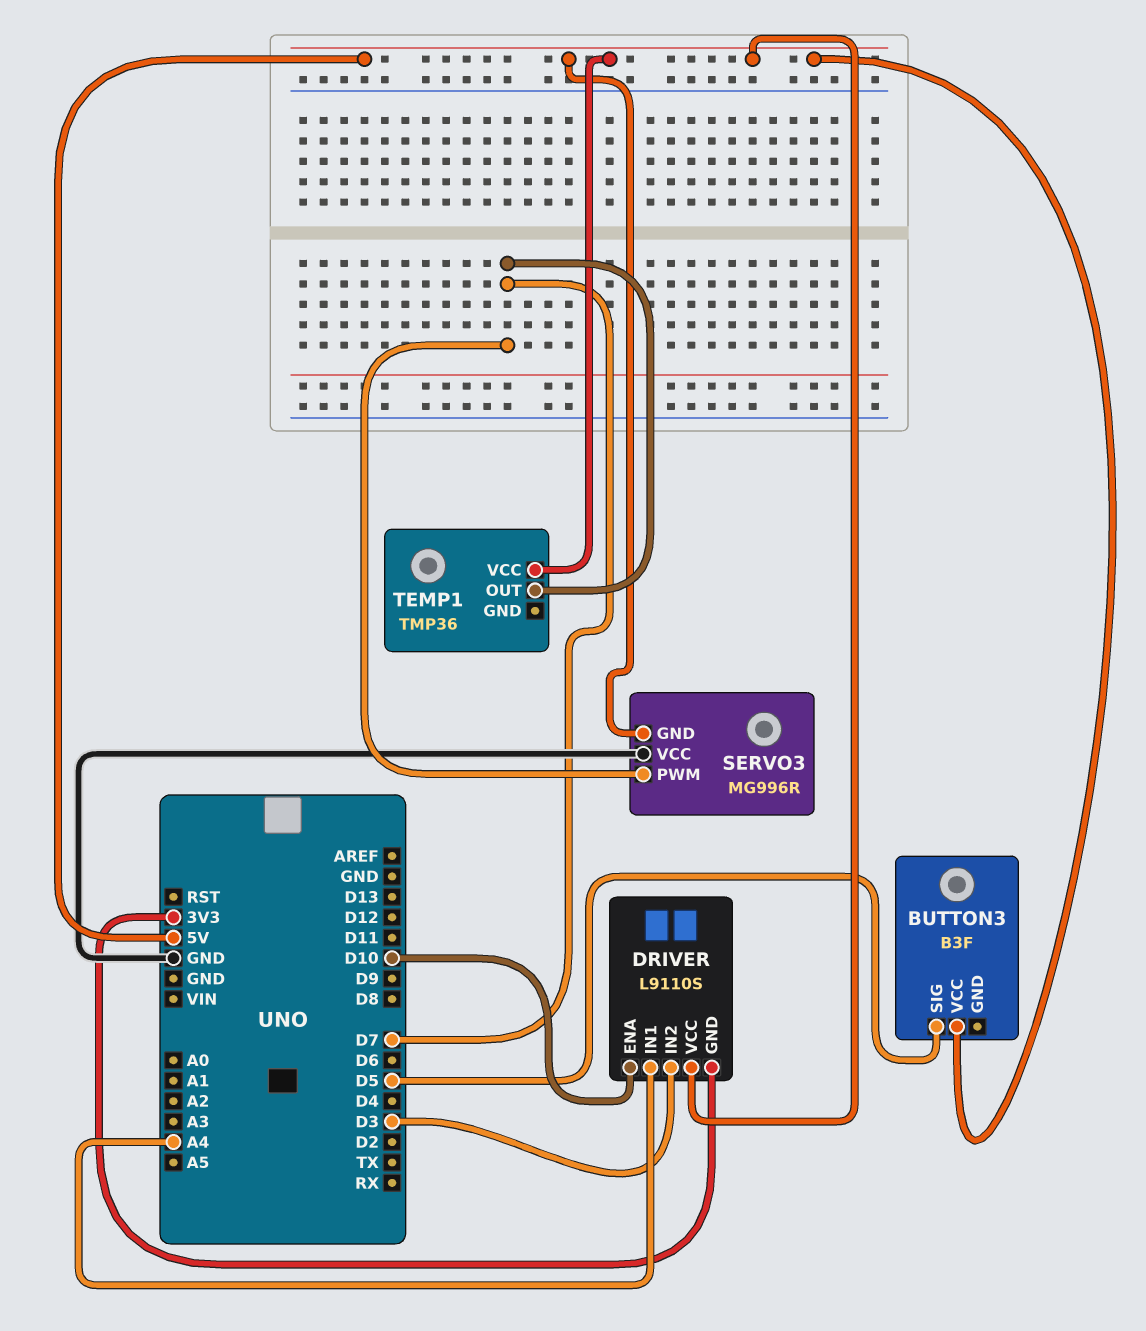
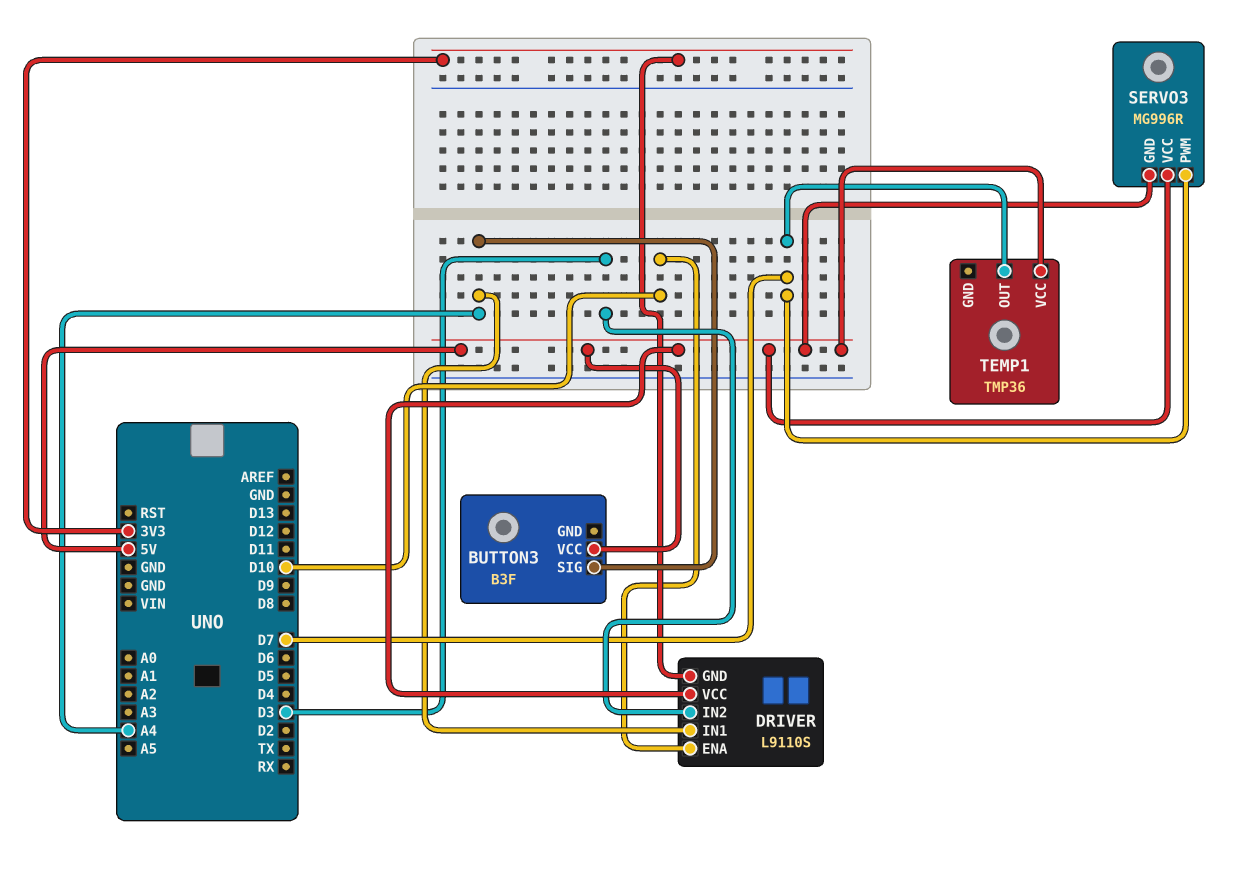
BUTTON3 pin SIG: D5 -> A4
SERVO3 pin VCC: GND -> 5V

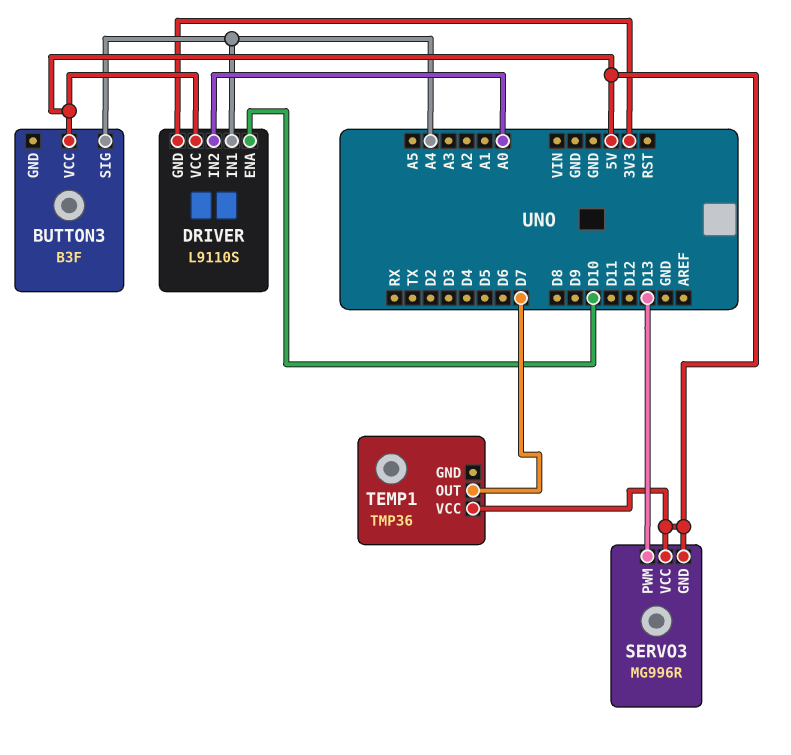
DRIVER pin IN2: D3 -> A0
SERVO3 pin PWM: D7 -> D13

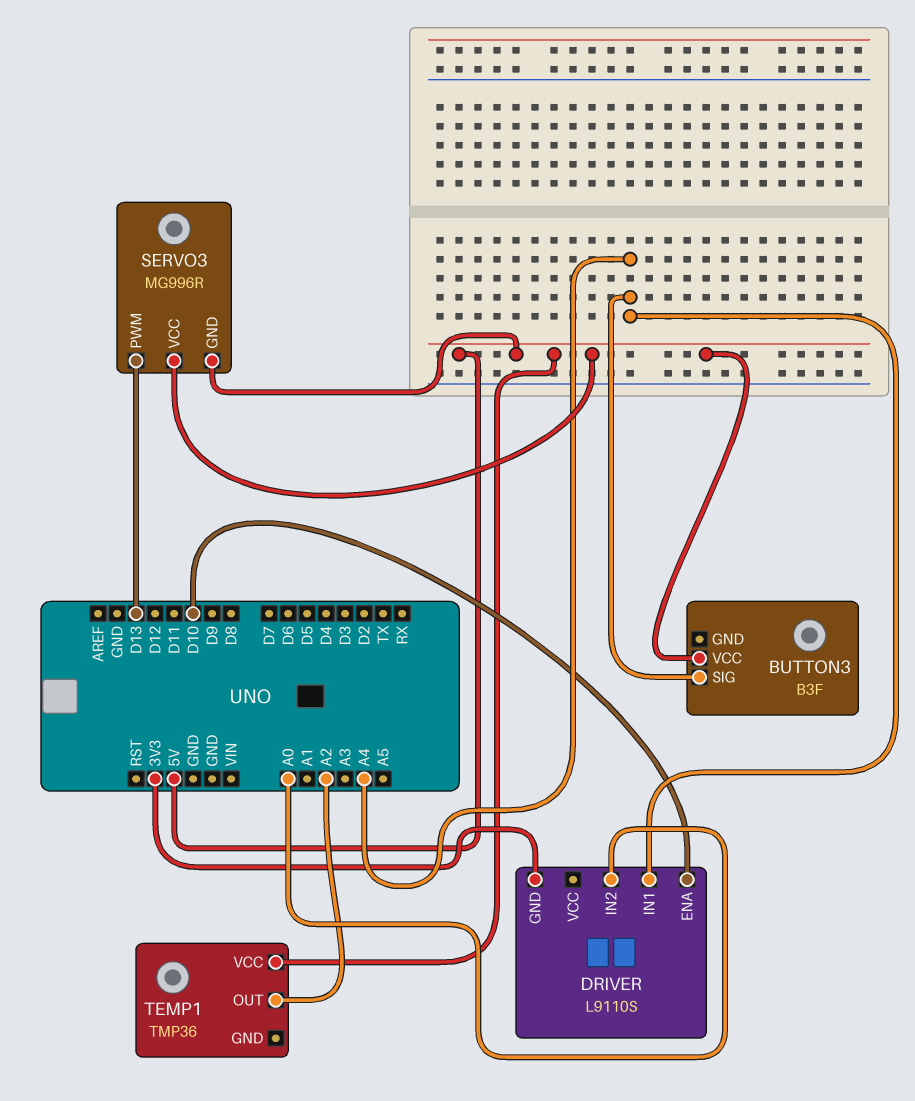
DRIVER pin VCC: 5V -> none
TEMP1 pin OUT: D7 -> A2

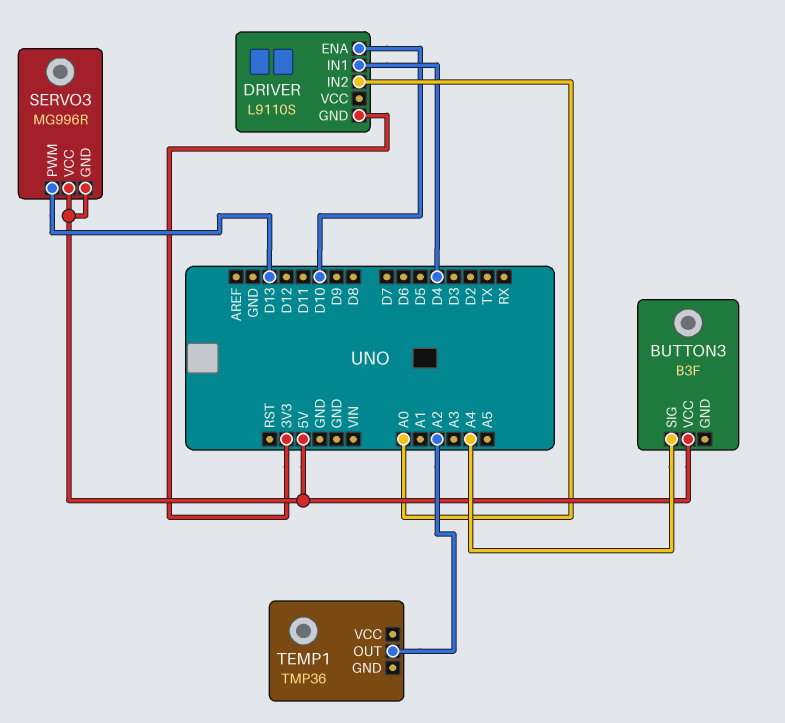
DRIVER pin IN1: A4 -> D4
TEMP1 pin VCC: 5V -> none

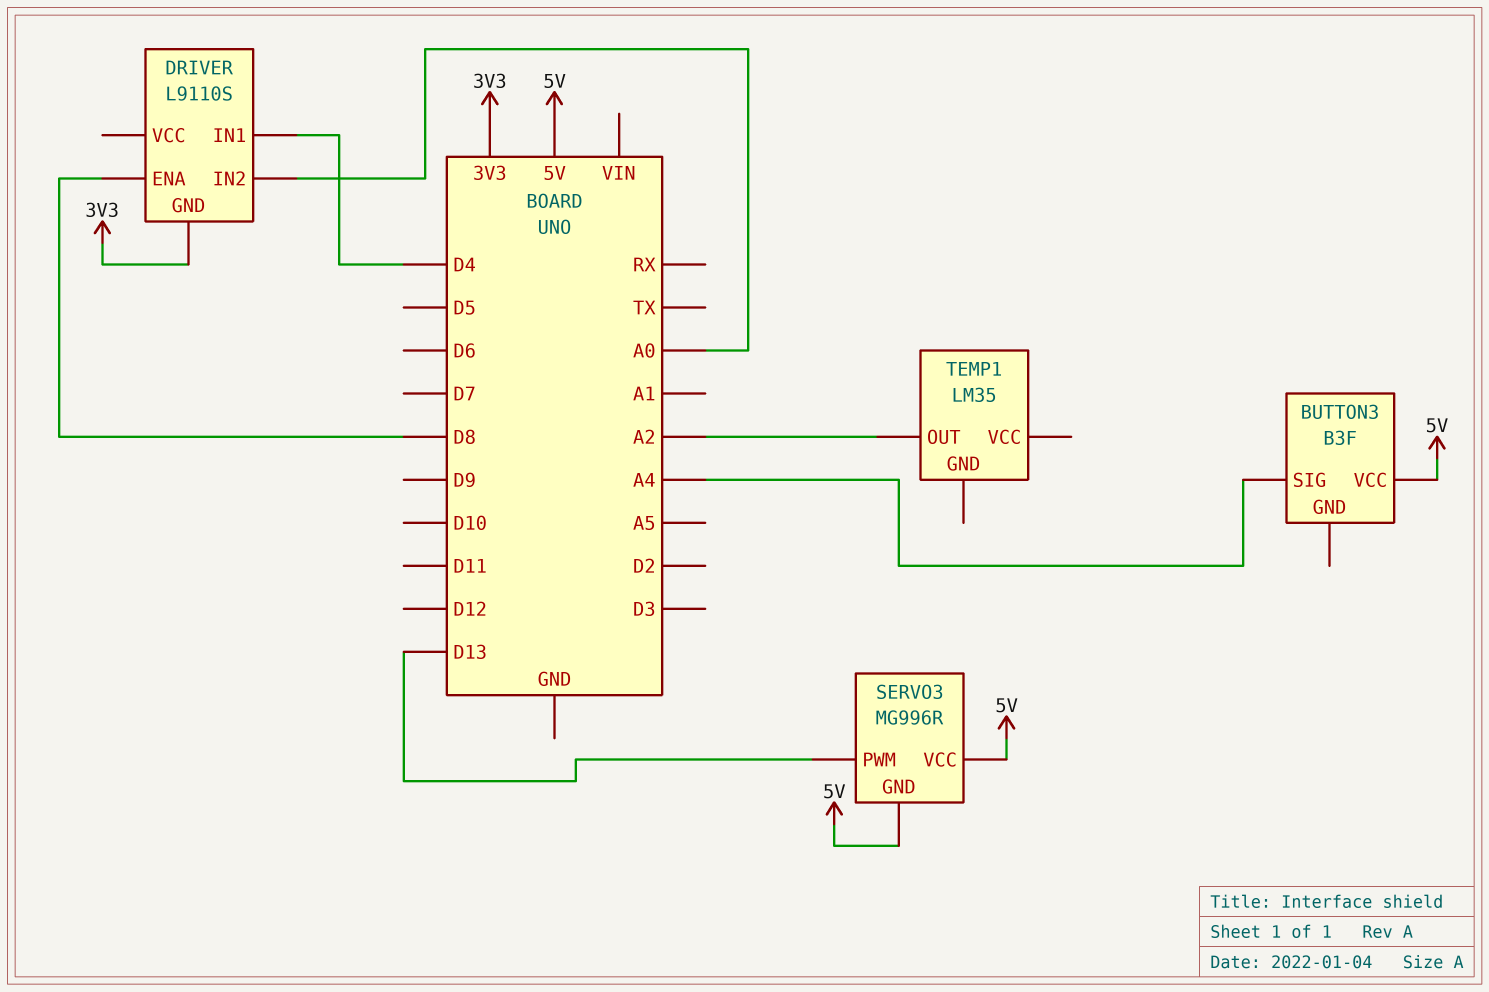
DRIVER pin ENA: D10 -> D8
TEMP1: TMP36 -> LM35

